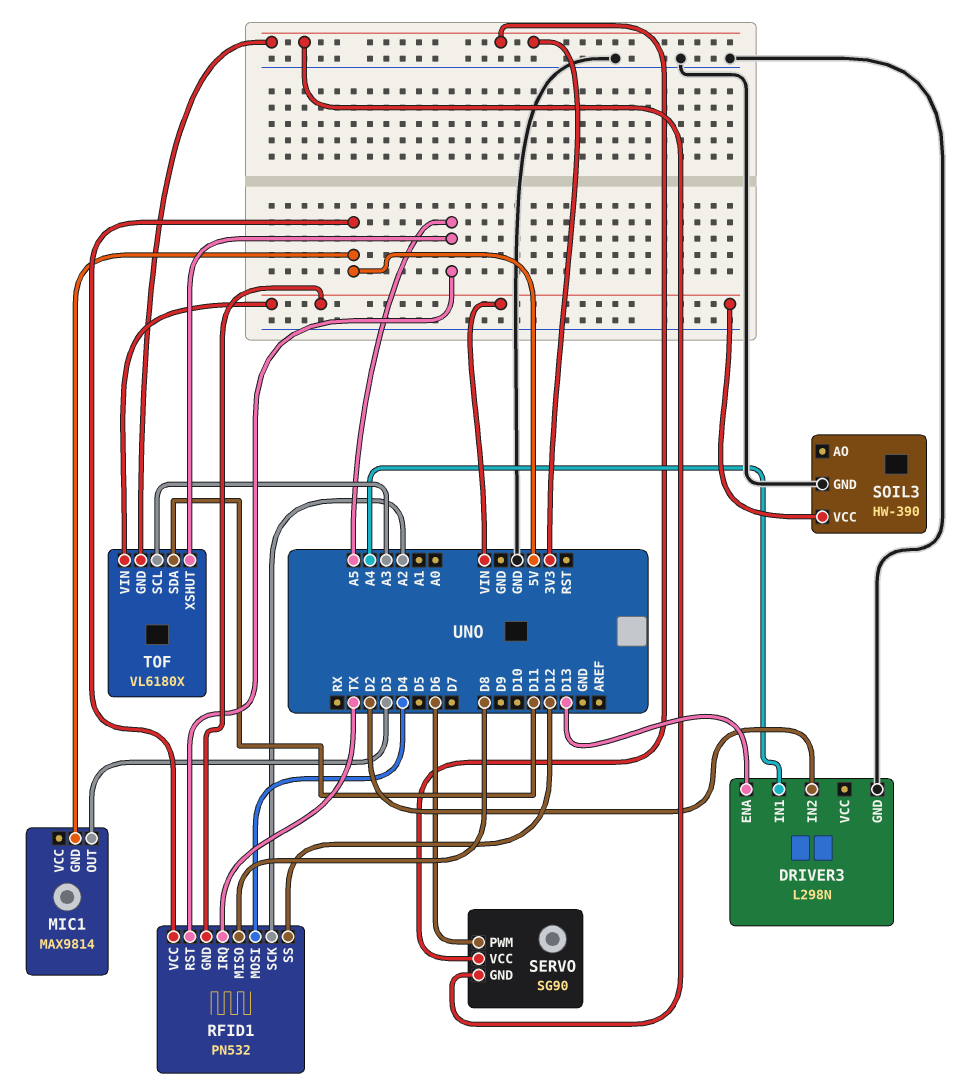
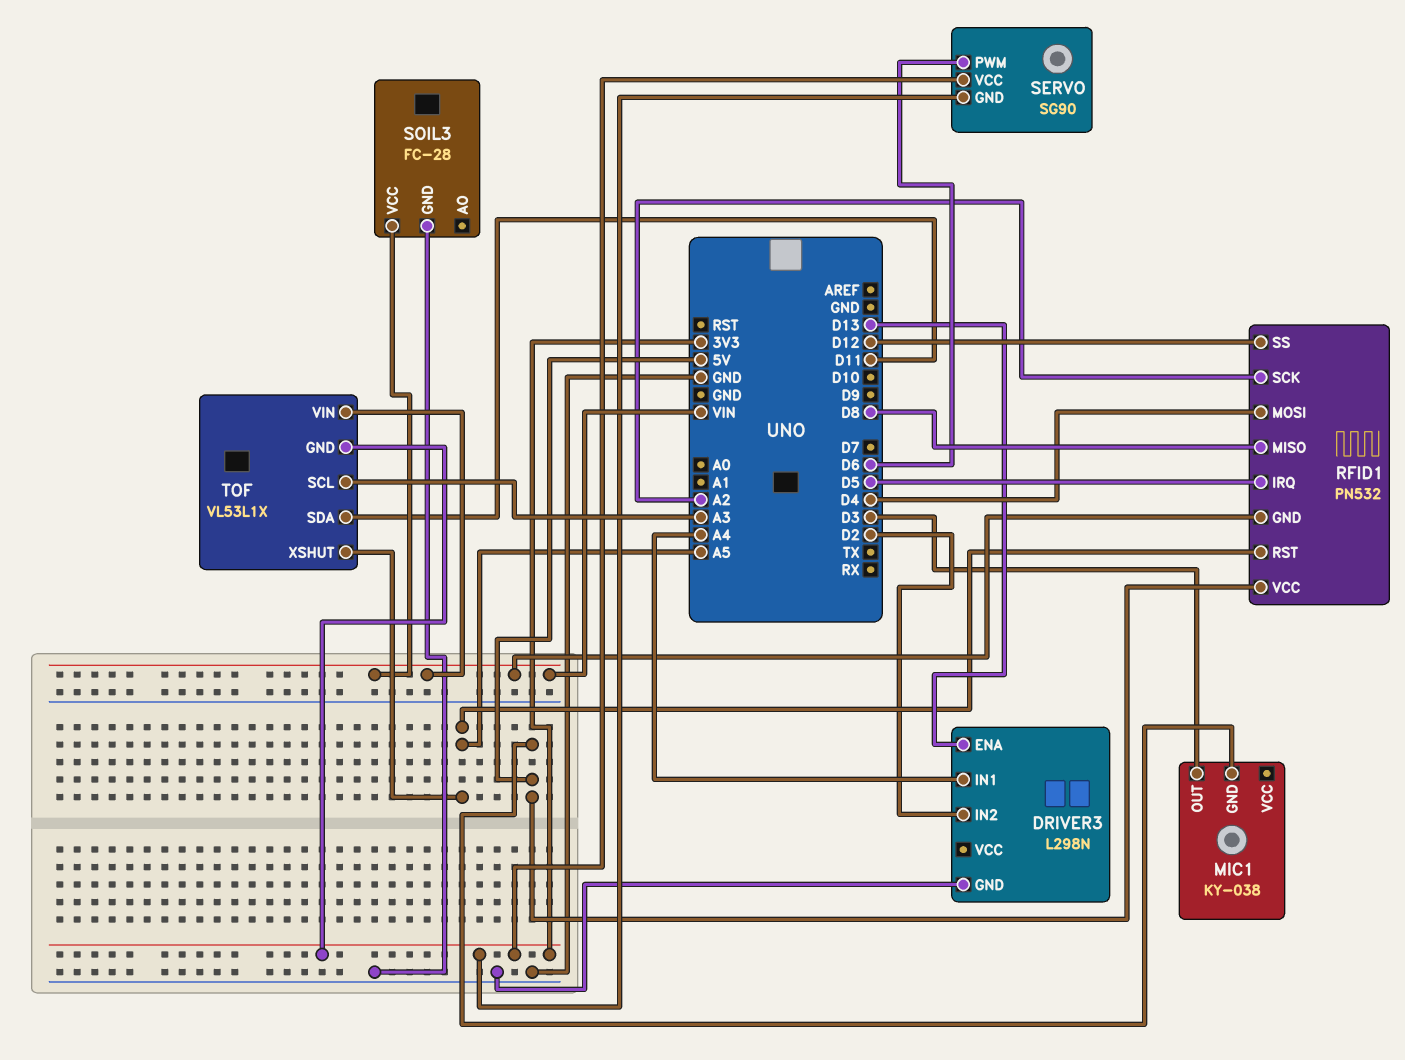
MIC1: MAX9814 -> KY-038
RFID1 pin IRQ: TX -> D5
SOIL3: HW-390 -> FC-28
TOF: VL6180X -> VL53L1X

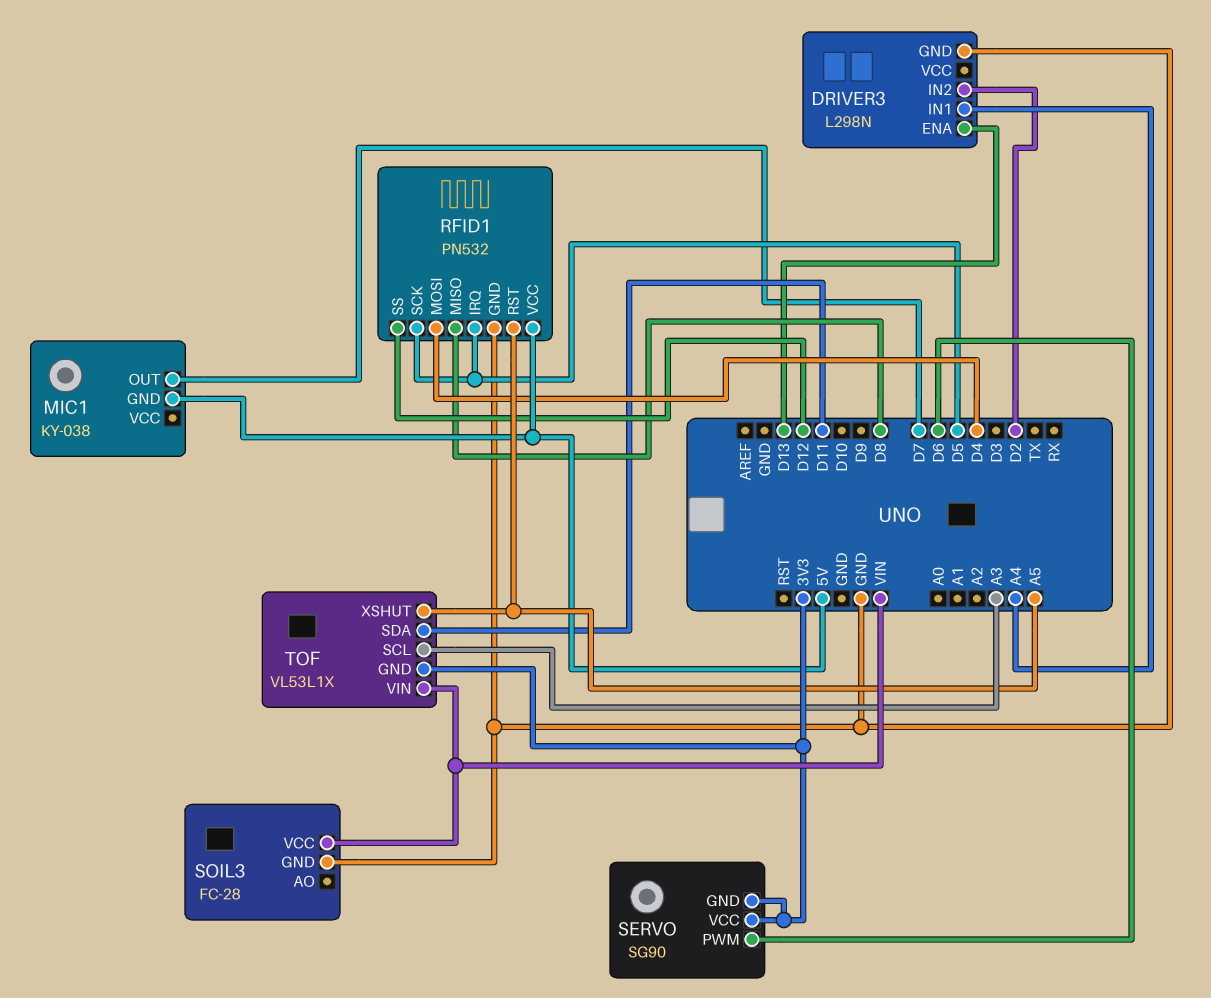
MIC1 pin OUT: D3 -> D7
RFID1 pin GND: VIN -> GND
RFID1 pin SCK: A2 -> D5

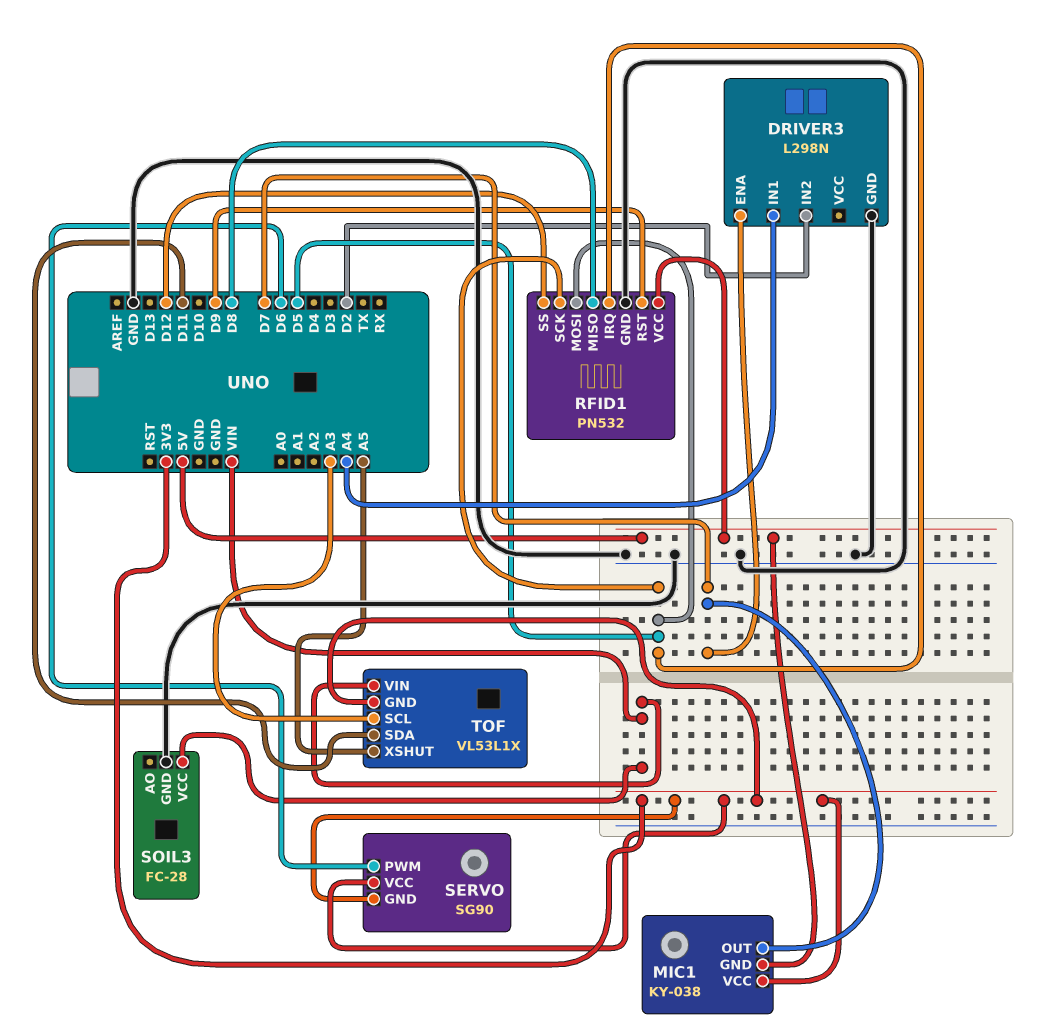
DRIVER3 pin ENA: D13 -> D7
MIC1 pin VCC: none -> 3V3
RFID1 pin MOSI: D4 -> D5
RFID1 pin RST: A5 -> D9

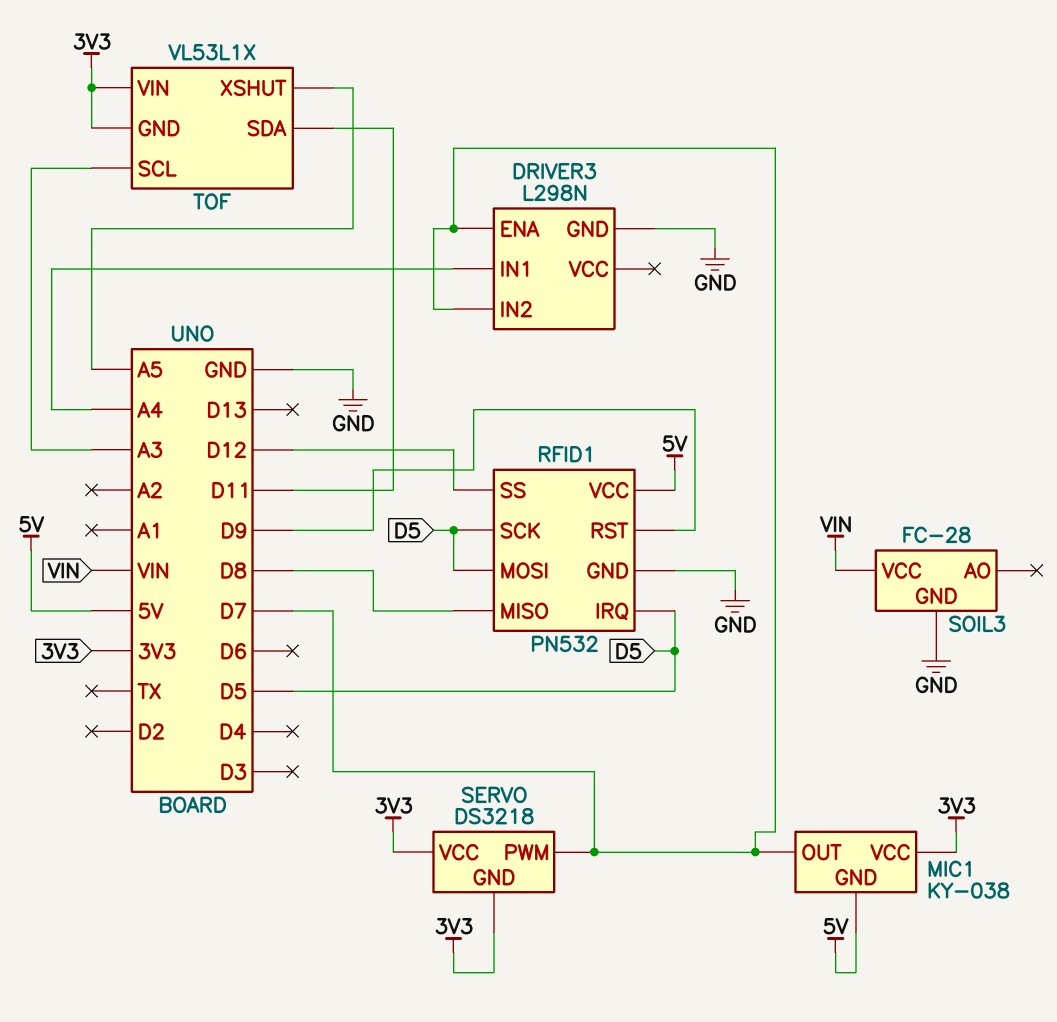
DRIVER3 pin IN2: D2 -> D7
SERVO: SG90 -> DS3218
SERVO pin PWM: D6 -> D7
TOF pin VIN: VIN -> 3V3

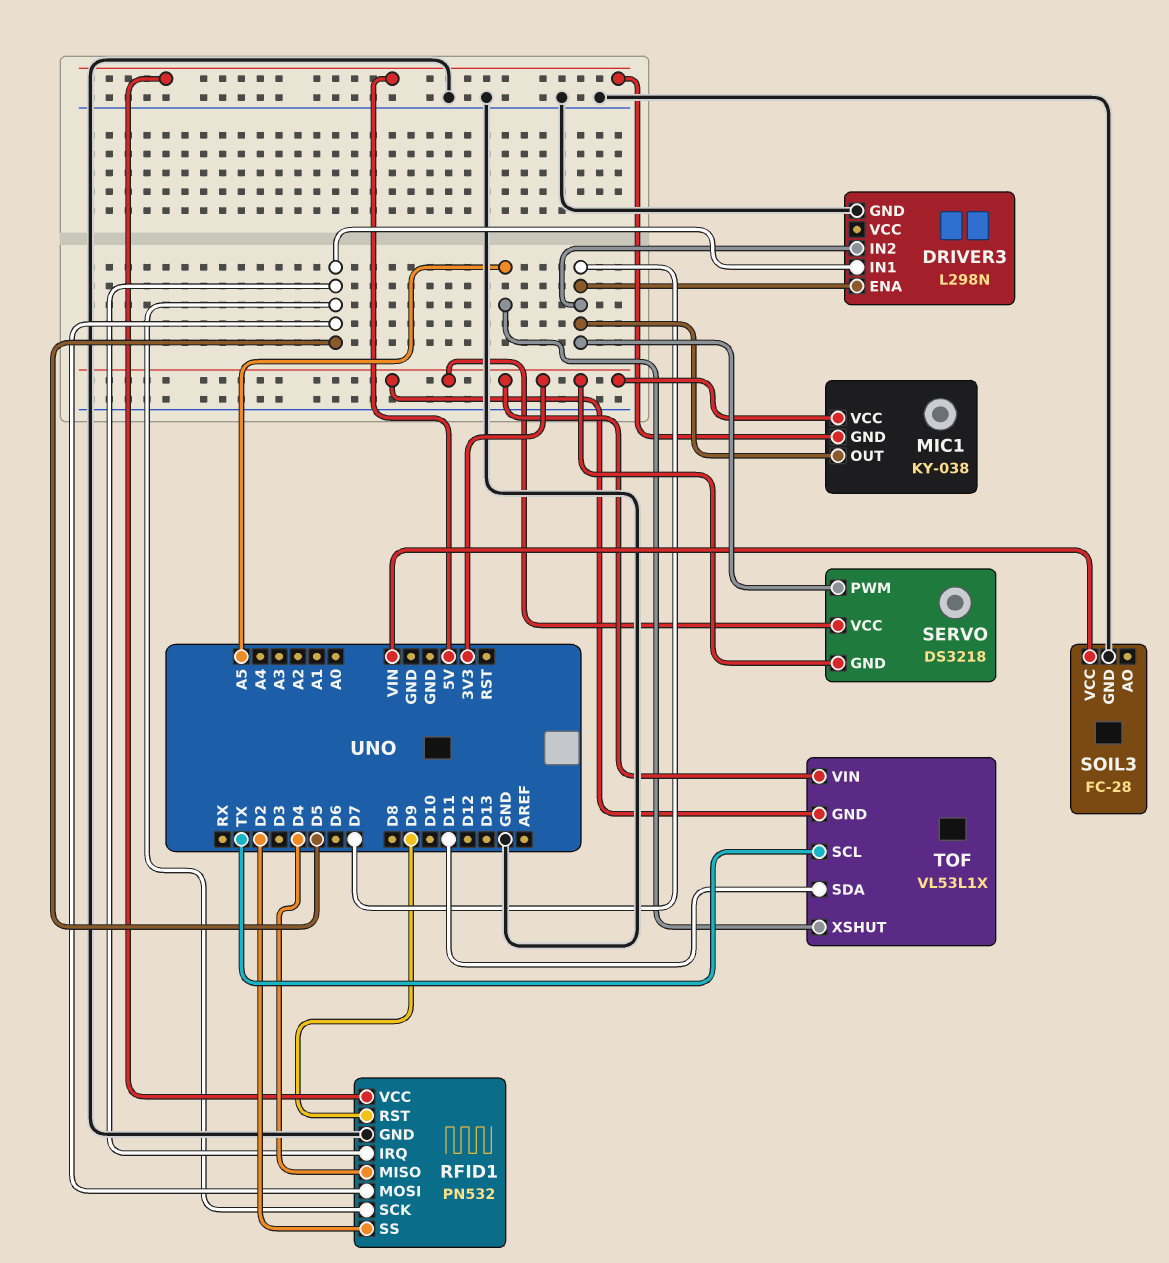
DRIVER3 pin IN1: A4 -> D5
RFID1 pin MISO: D8 -> D4
RFID1 pin SS: D12 -> D2
TOF pin SCL: A3 -> TX

